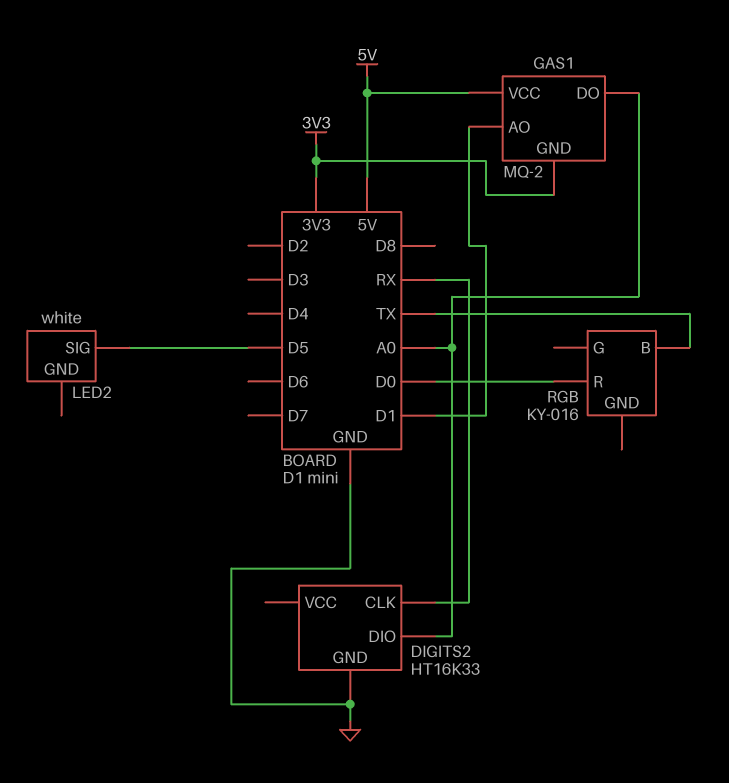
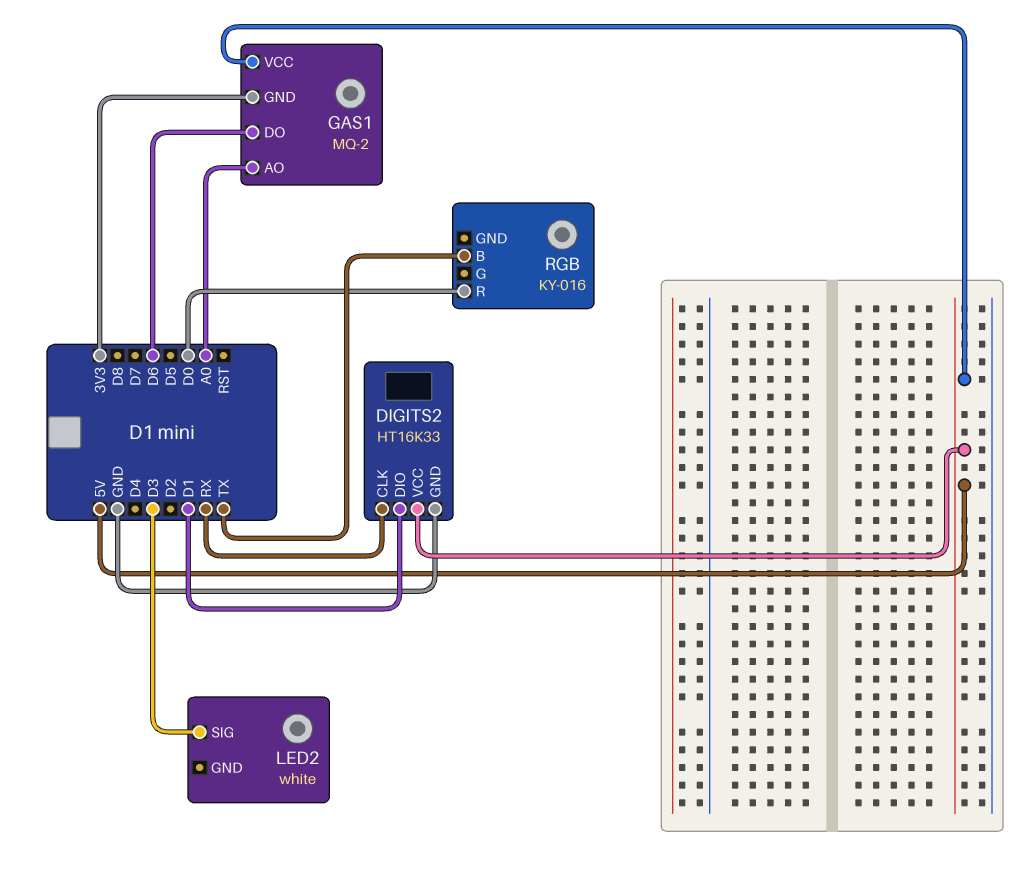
DIGITS2 pin DIO: A0 -> D1
DIGITS2 pin VCC: none -> 5V
GAS1 pin AO: D1 -> A0
GAS1 pin DO: A0 -> D6
LED2 pin SIG: D5 -> D3

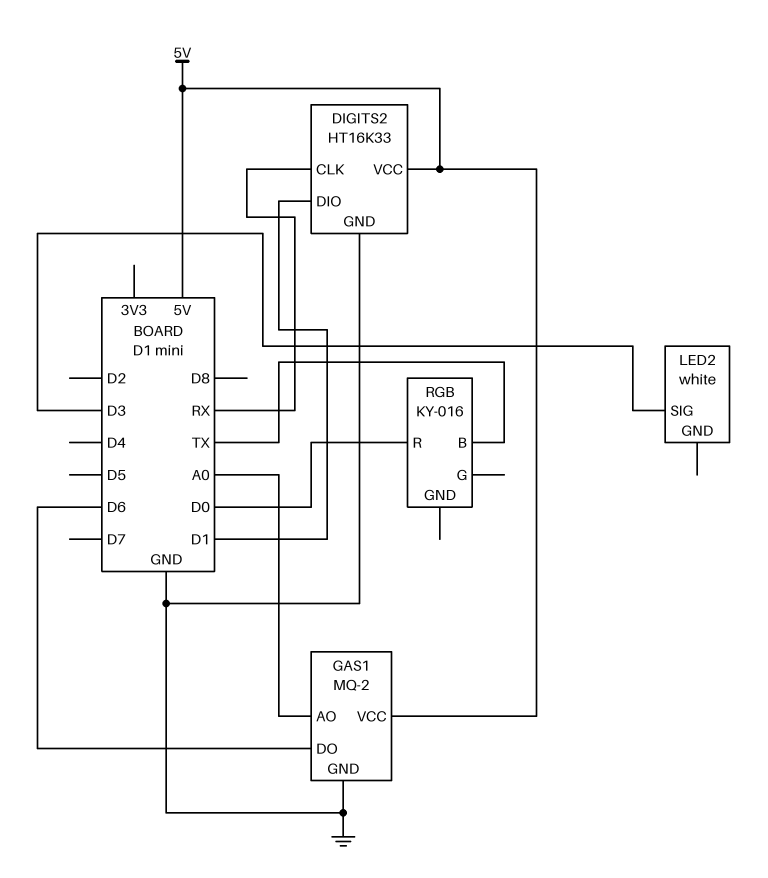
GAS1 pin GND: 3V3 -> GND

